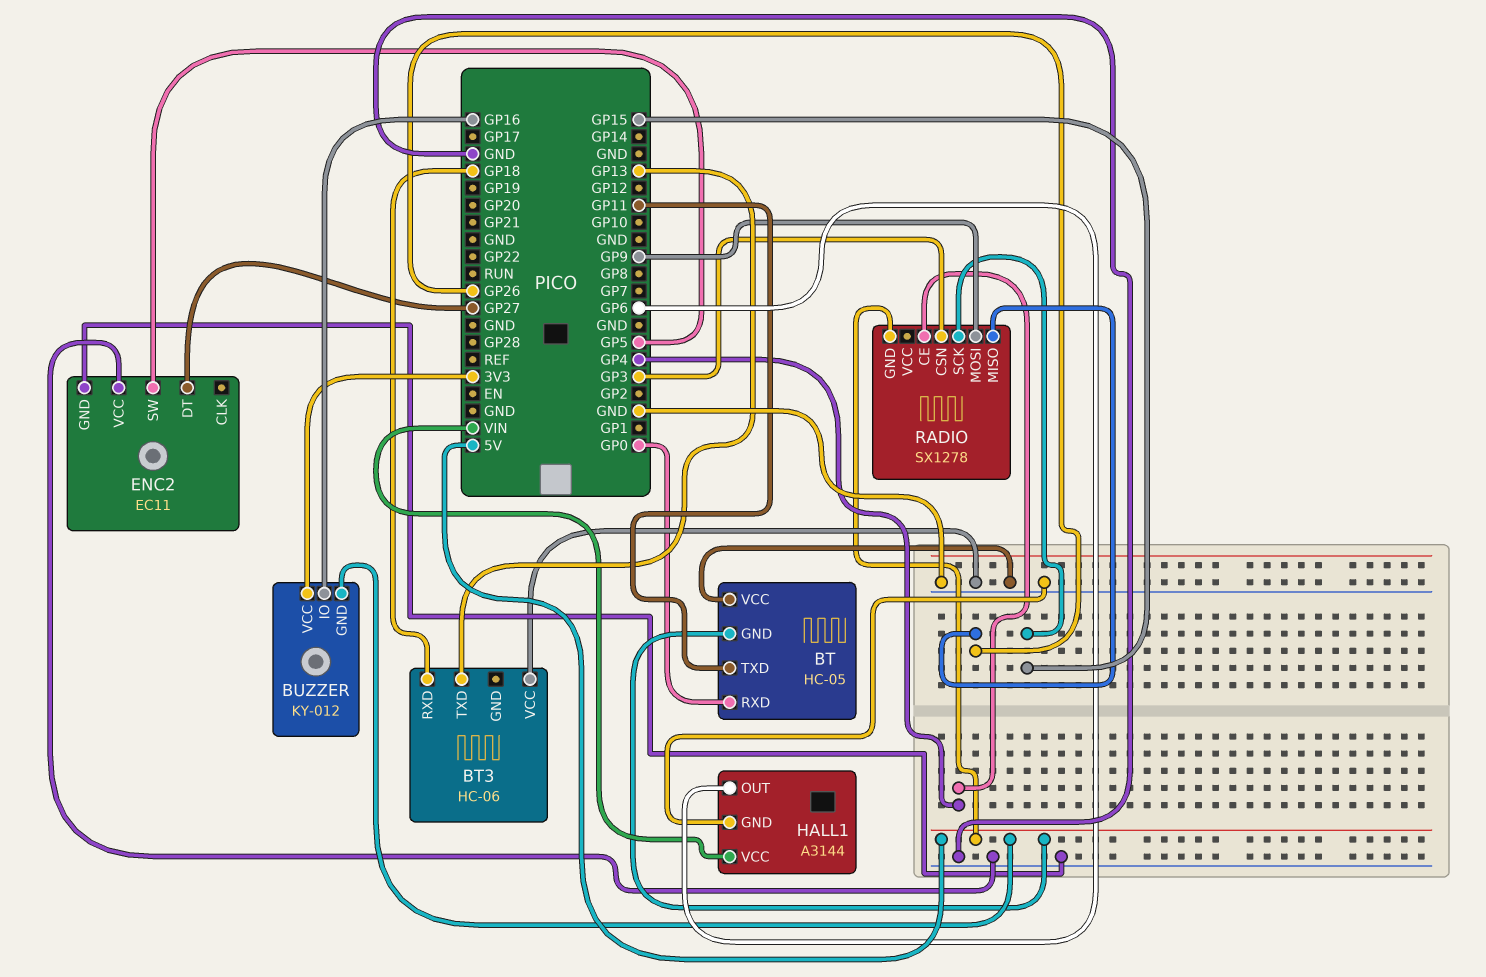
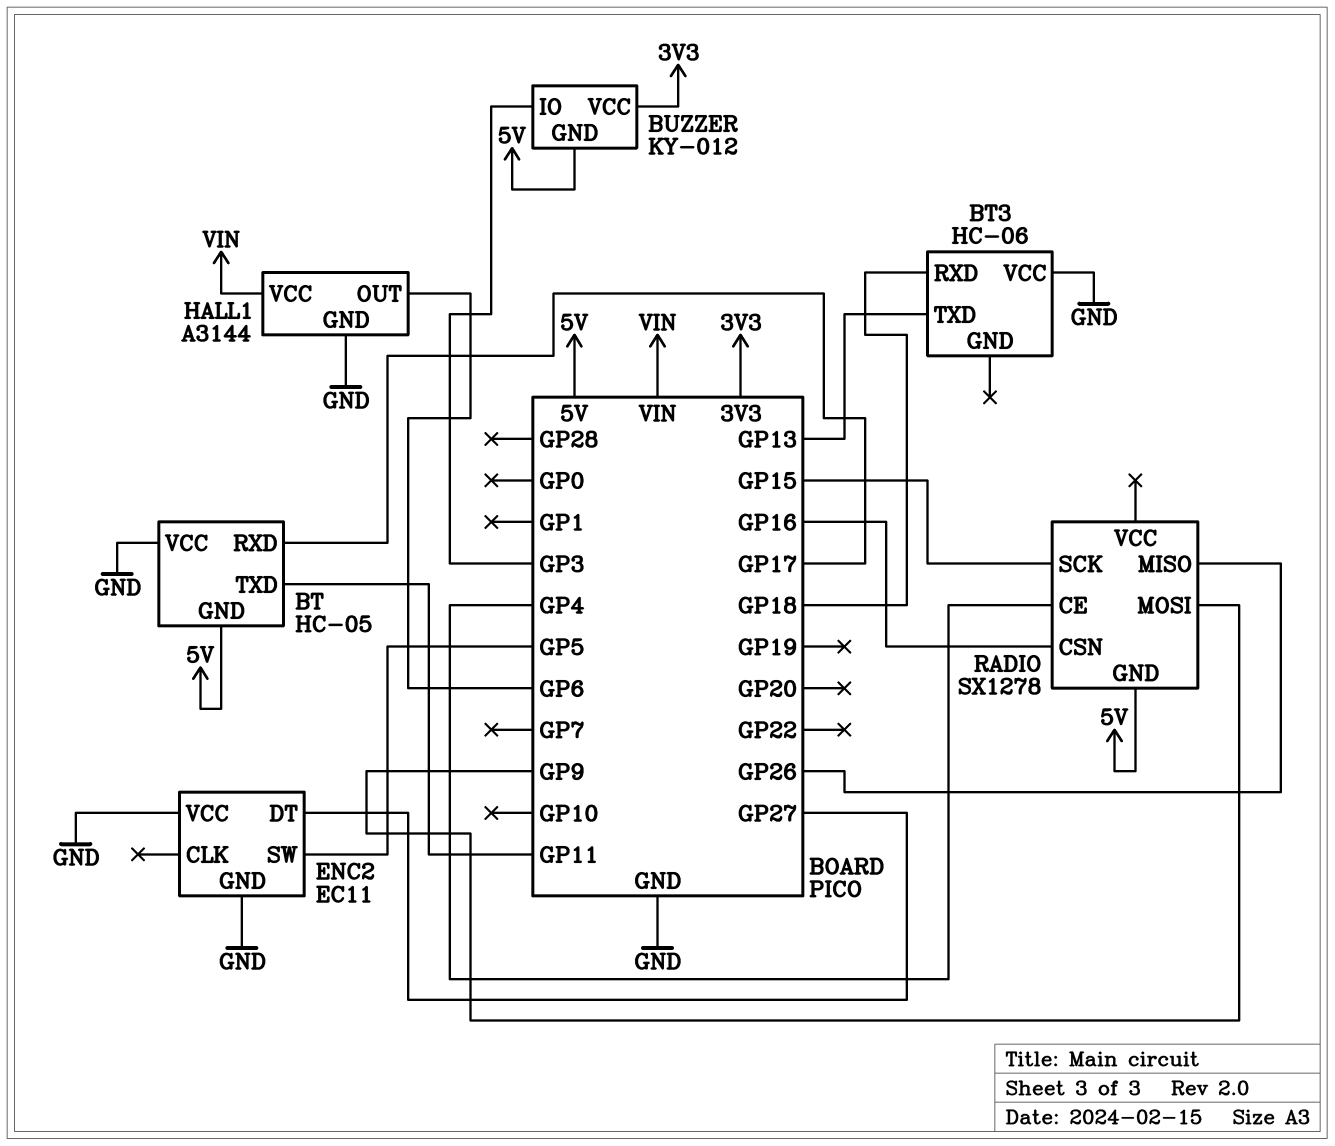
BT pin RXD: GP0 -> GP17
BUZZER pin IO: GP16 -> GP3
RADIO pin CSN: GP3 -> GP16

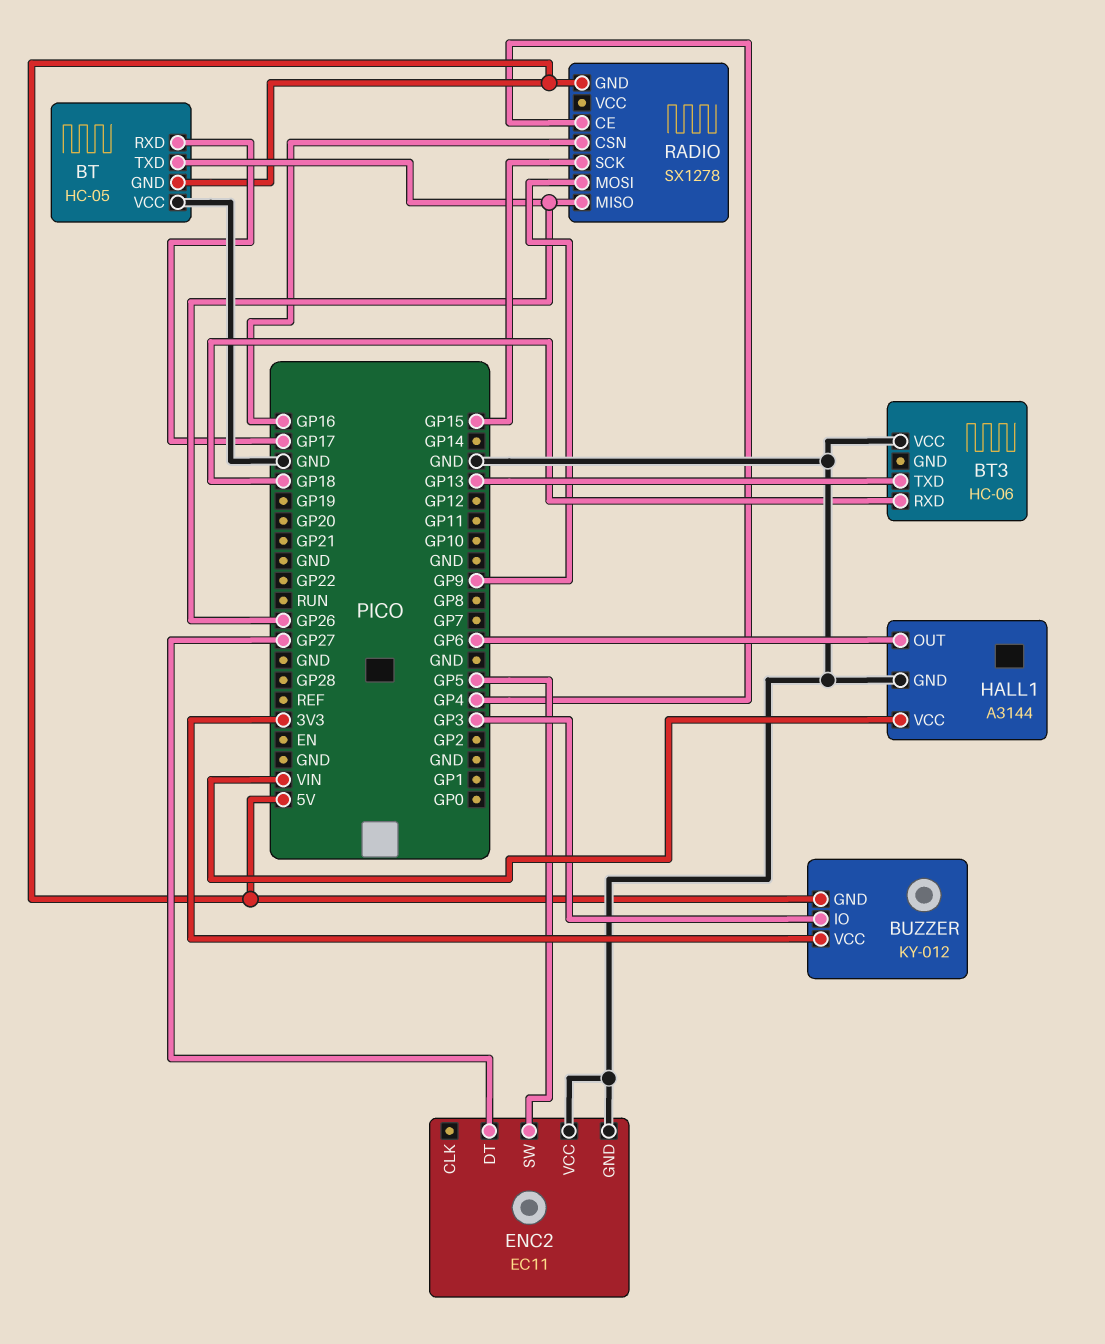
BT pin TXD: GP11 -> GP26

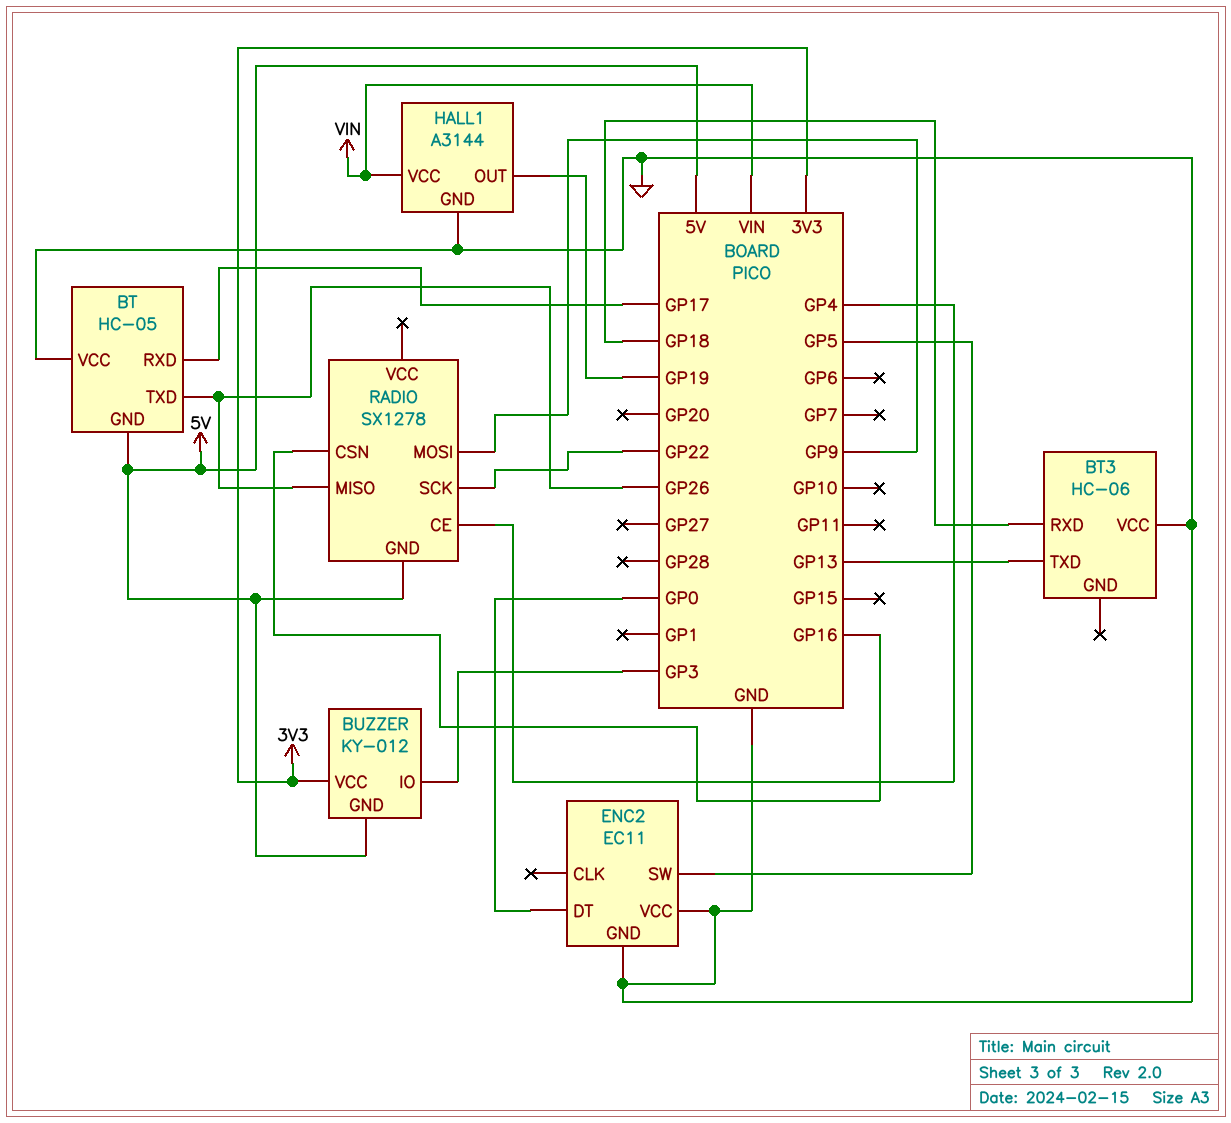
ENC2 pin DT: GP27 -> GP0
HALL1 pin OUT: GP6 -> GP19
RADIO pin SCK: GP15 -> GP22

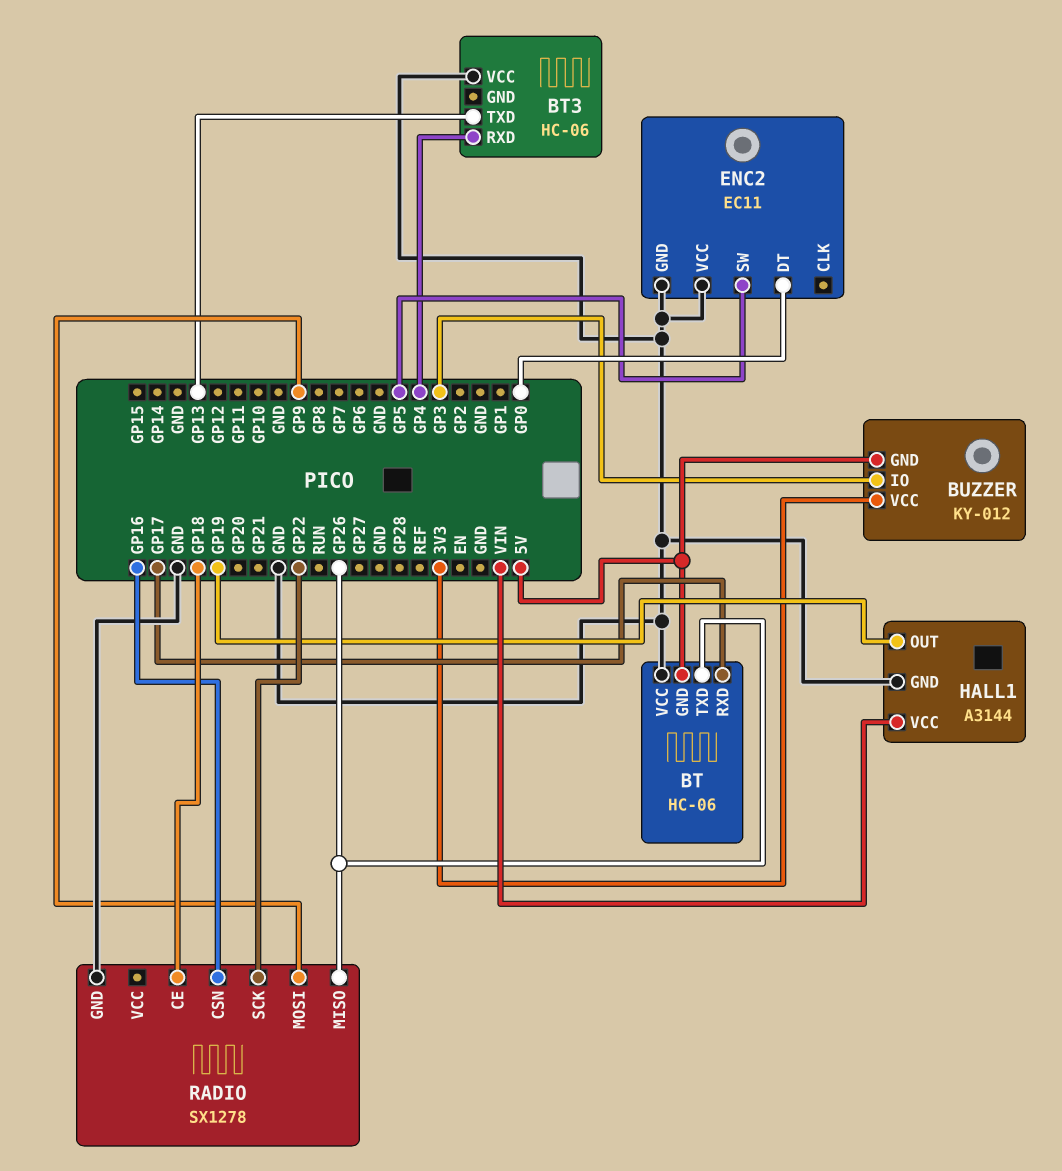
BT: HC-05 -> HC-06
BT3 pin RXD: GP18 -> GP4
RADIO pin CE: GP4 -> GP18
RADIO pin GND: 5V -> GND

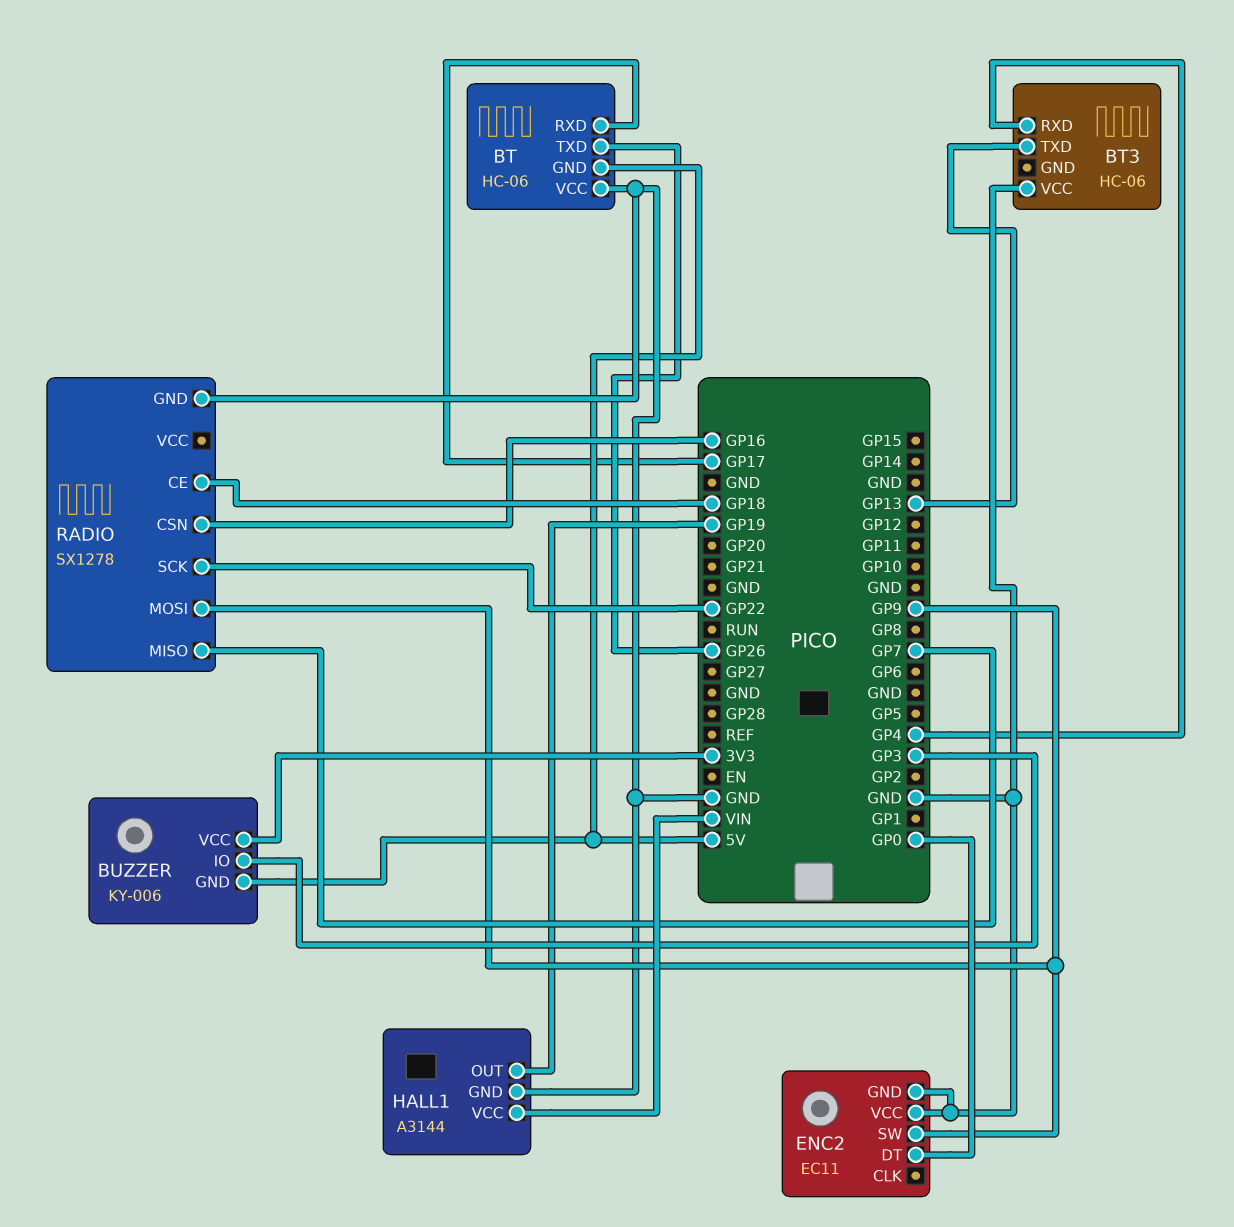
BUZZER: KY-012 -> KY-006
ENC2 pin SW: GP5 -> GP9
RADIO pin MISO: GP26 -> GP7

